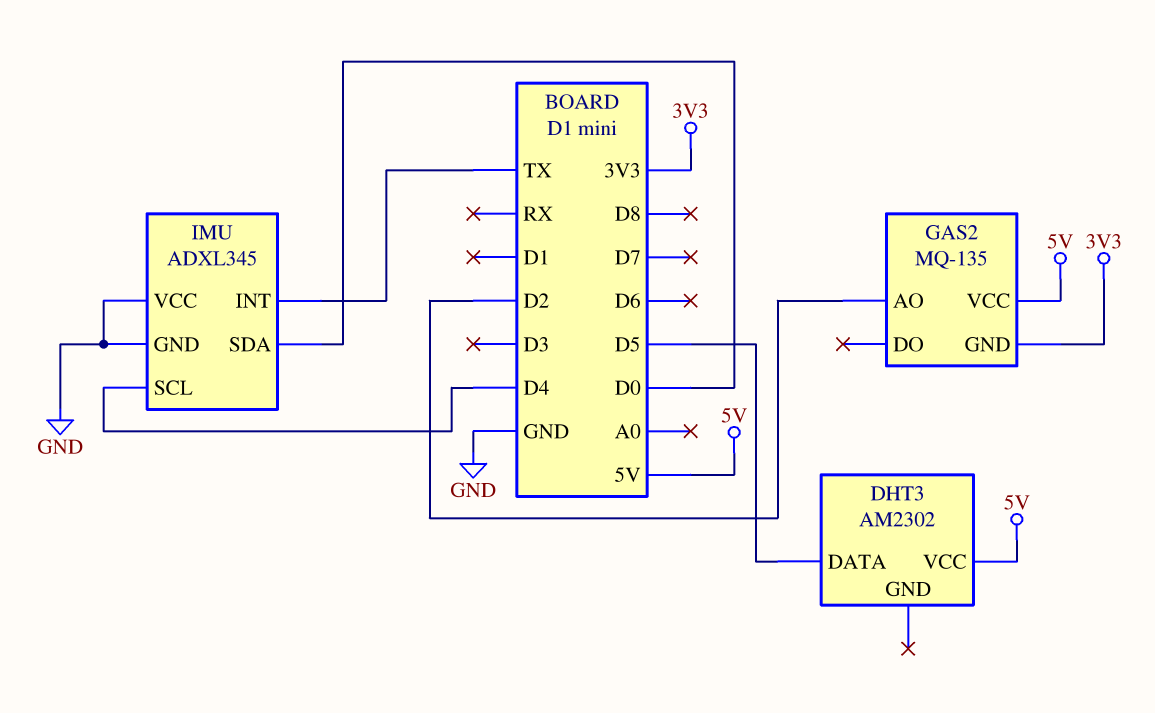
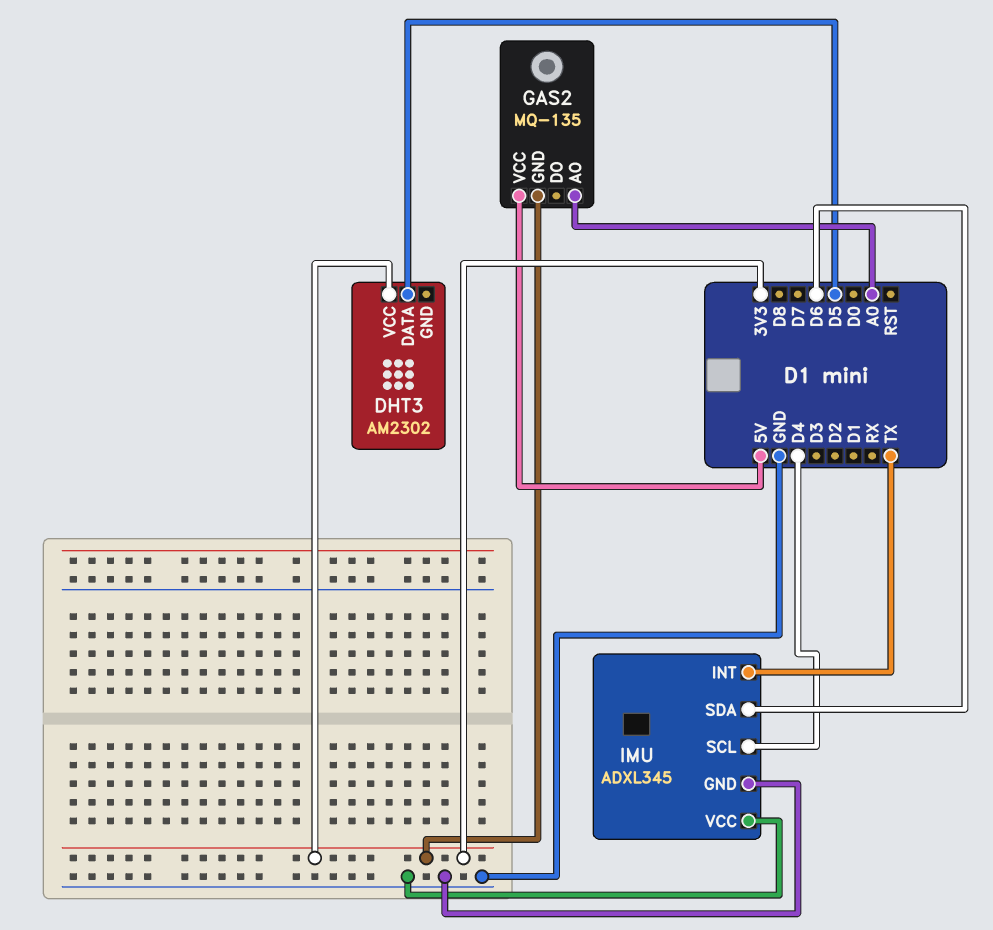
DHT3 pin VCC: 5V -> 3V3
GAS2 pin AO: D2 -> A0
IMU pin SDA: D0 -> D6

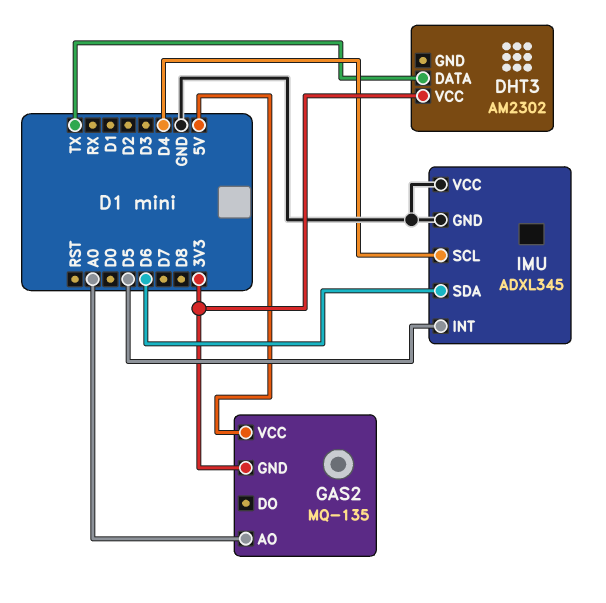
DHT3 pin DATA: D5 -> TX
IMU pin INT: TX -> D5

